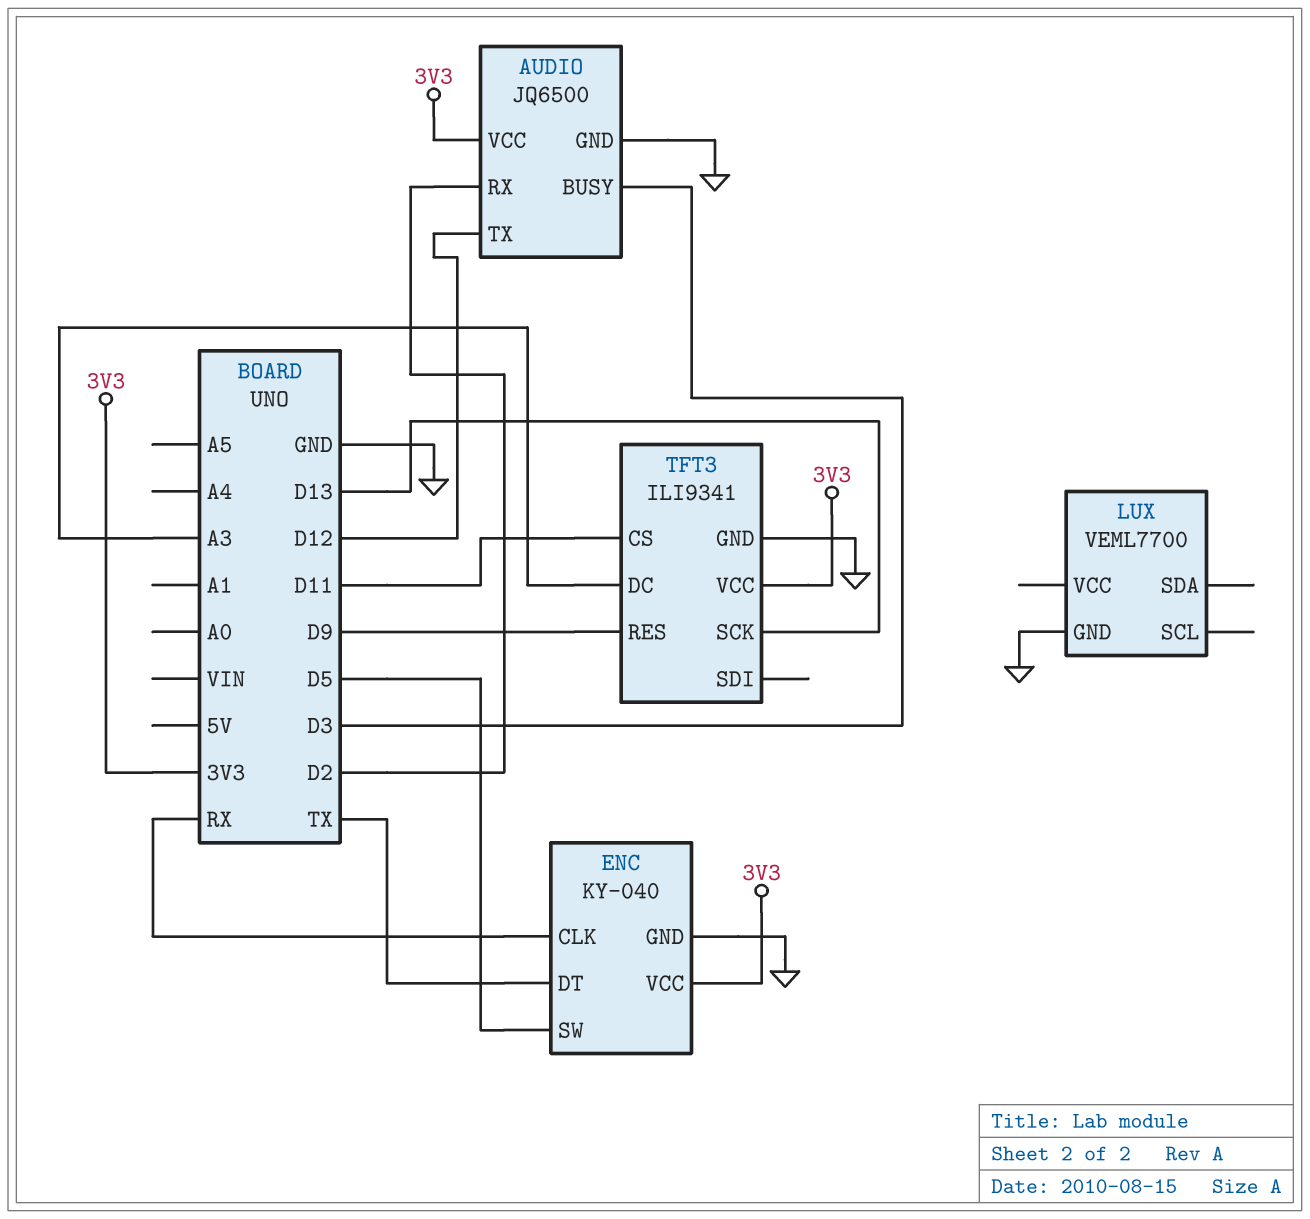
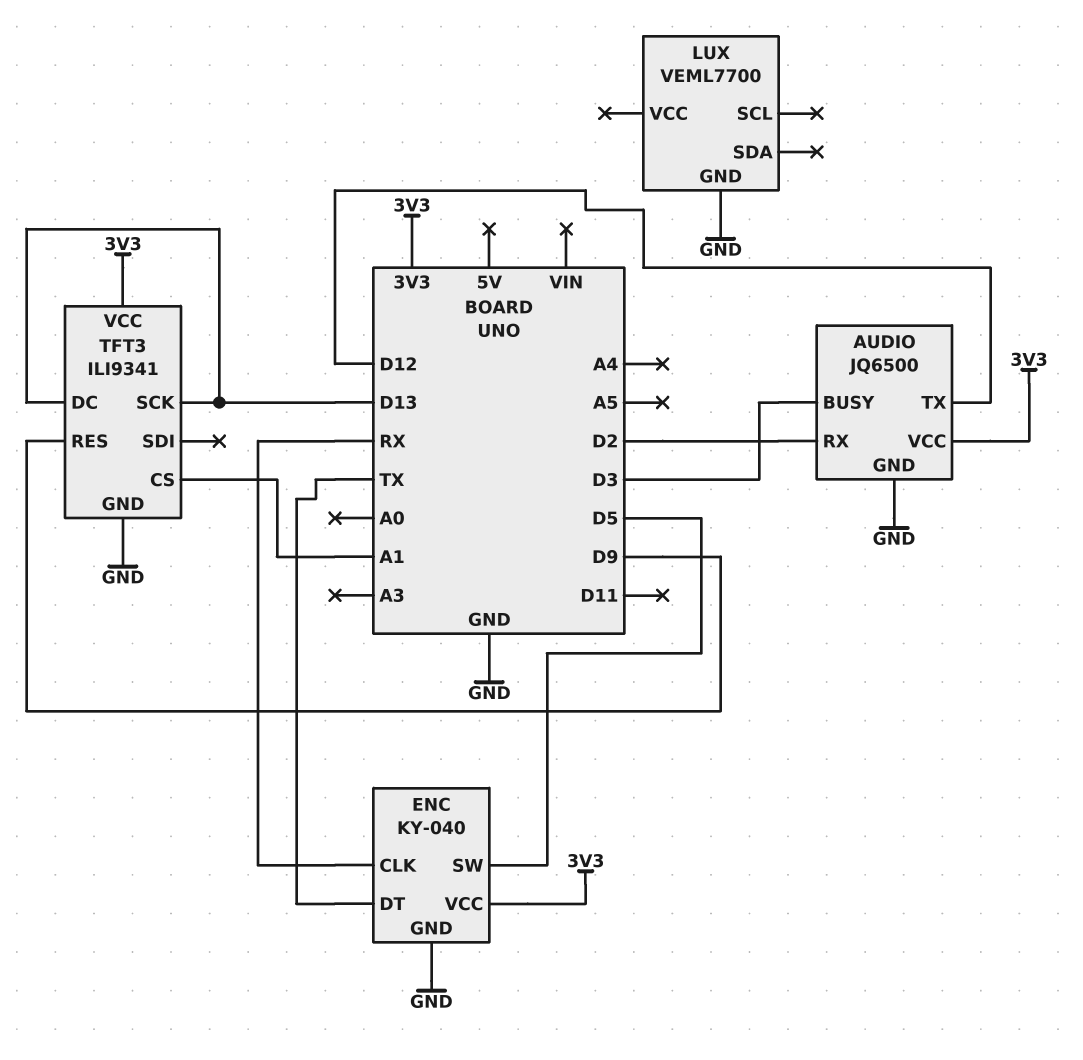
TFT3 pin CS: D11 -> A1
TFT3 pin DC: A3 -> D13

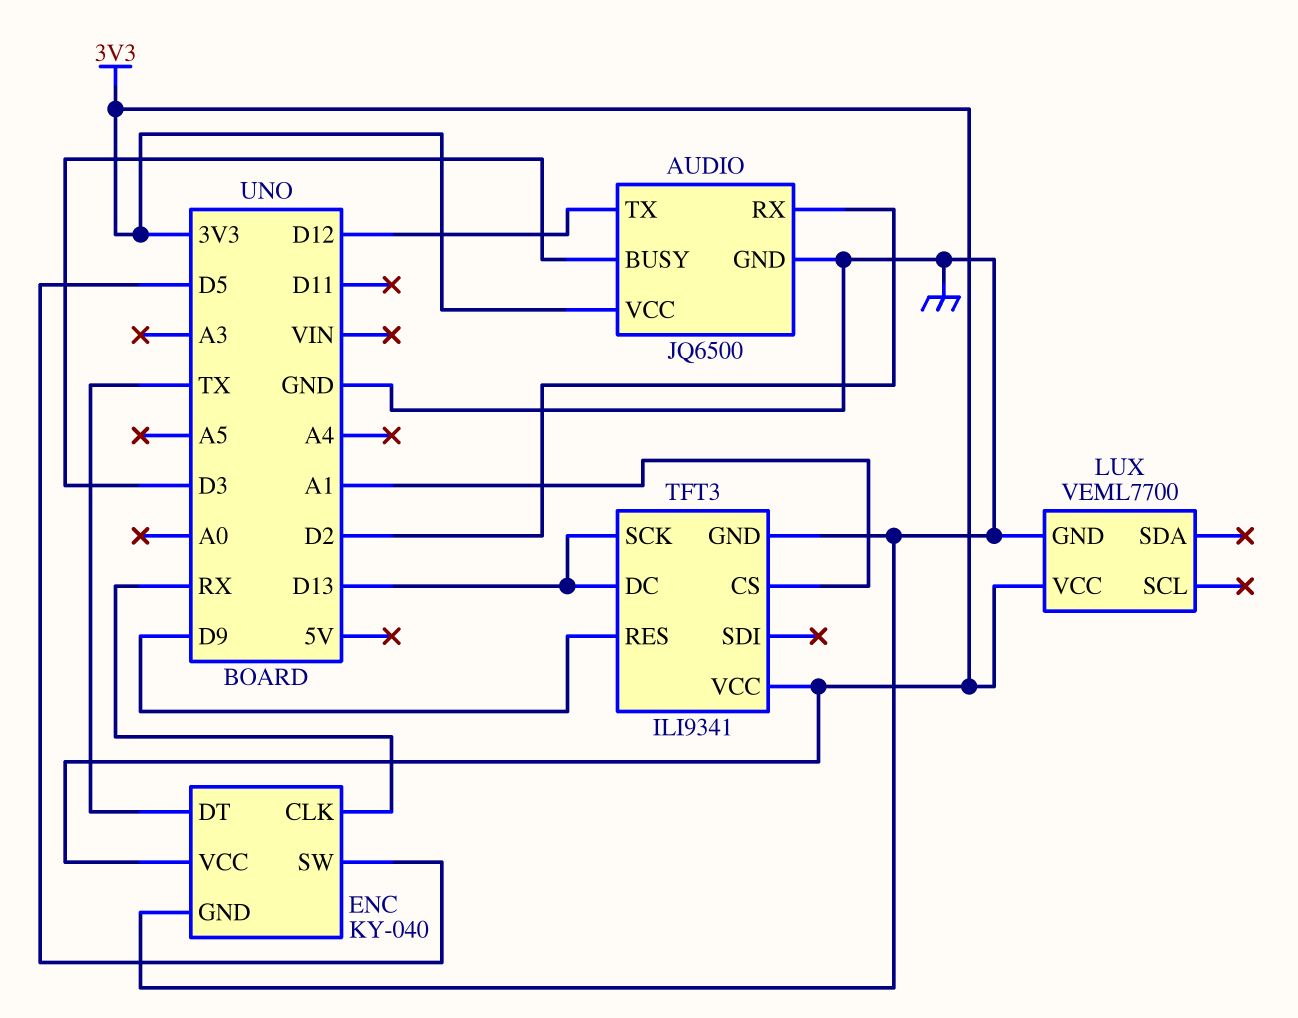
LUX pin VCC: none -> 3V3

